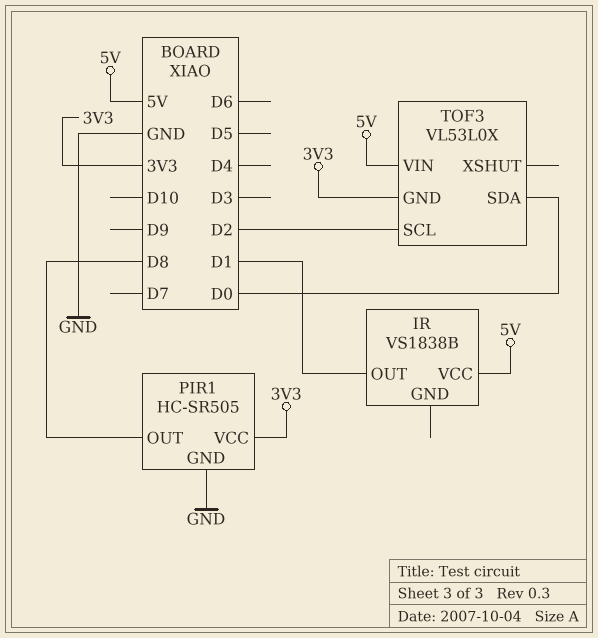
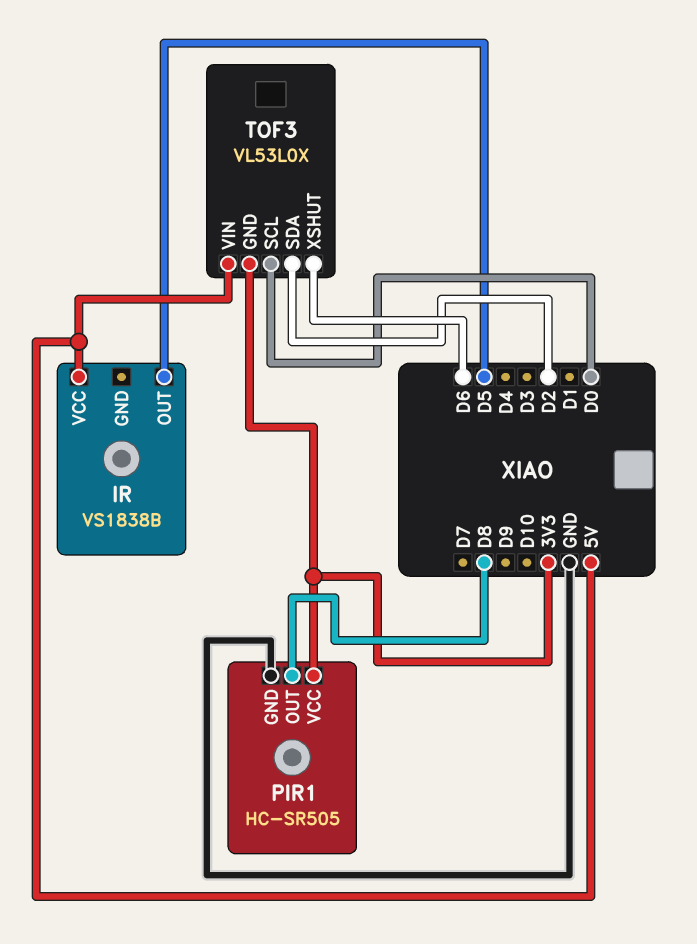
IR pin OUT: D1 -> D5
TOF3 pin SCL: D2 -> D0
TOF3 pin SDA: D0 -> D2
TOF3 pin XSHUT: none -> D6

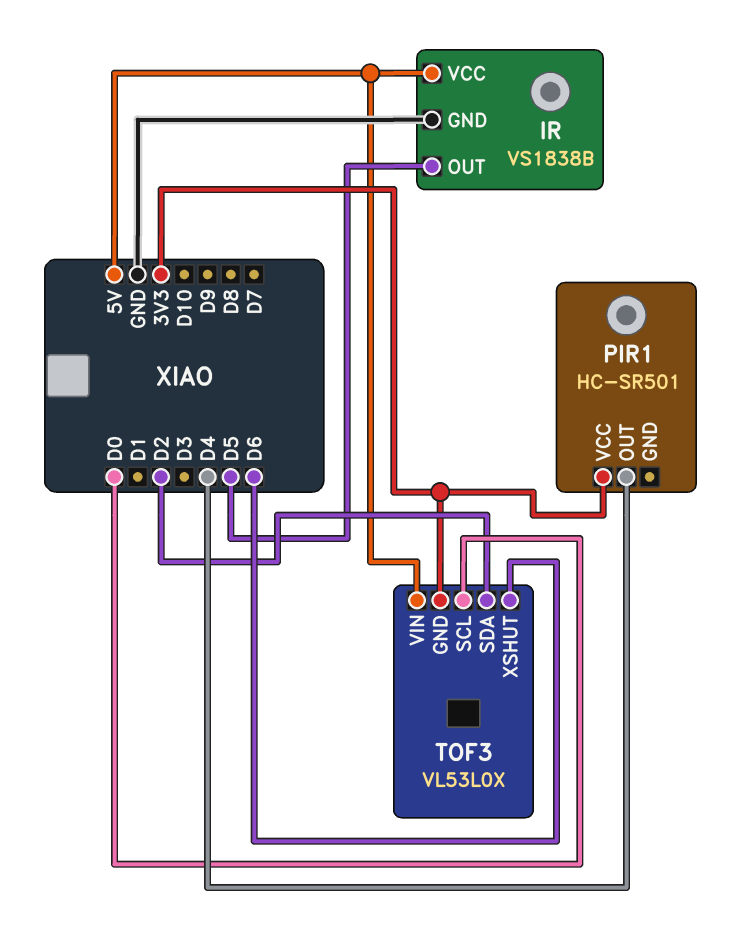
IR pin GND: none -> GND
PIR1: HC-SR505 -> HC-SR501
PIR1 pin GND: GND -> none
PIR1 pin OUT: D8 -> D4

